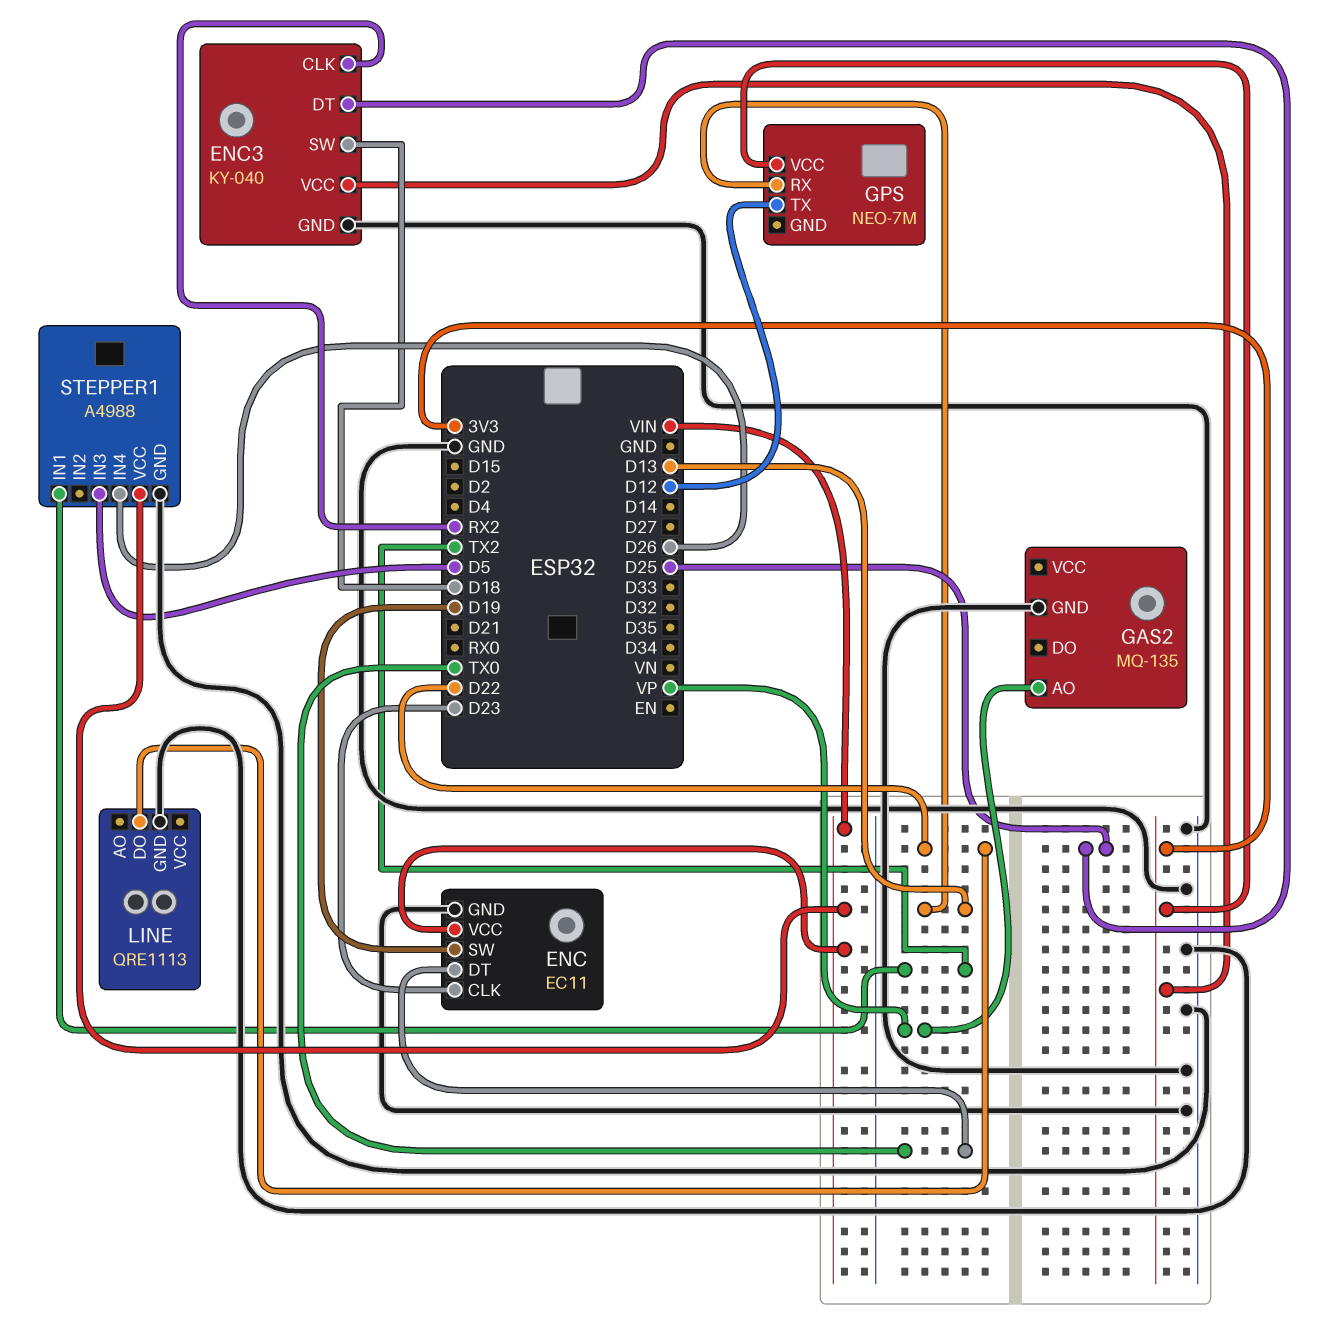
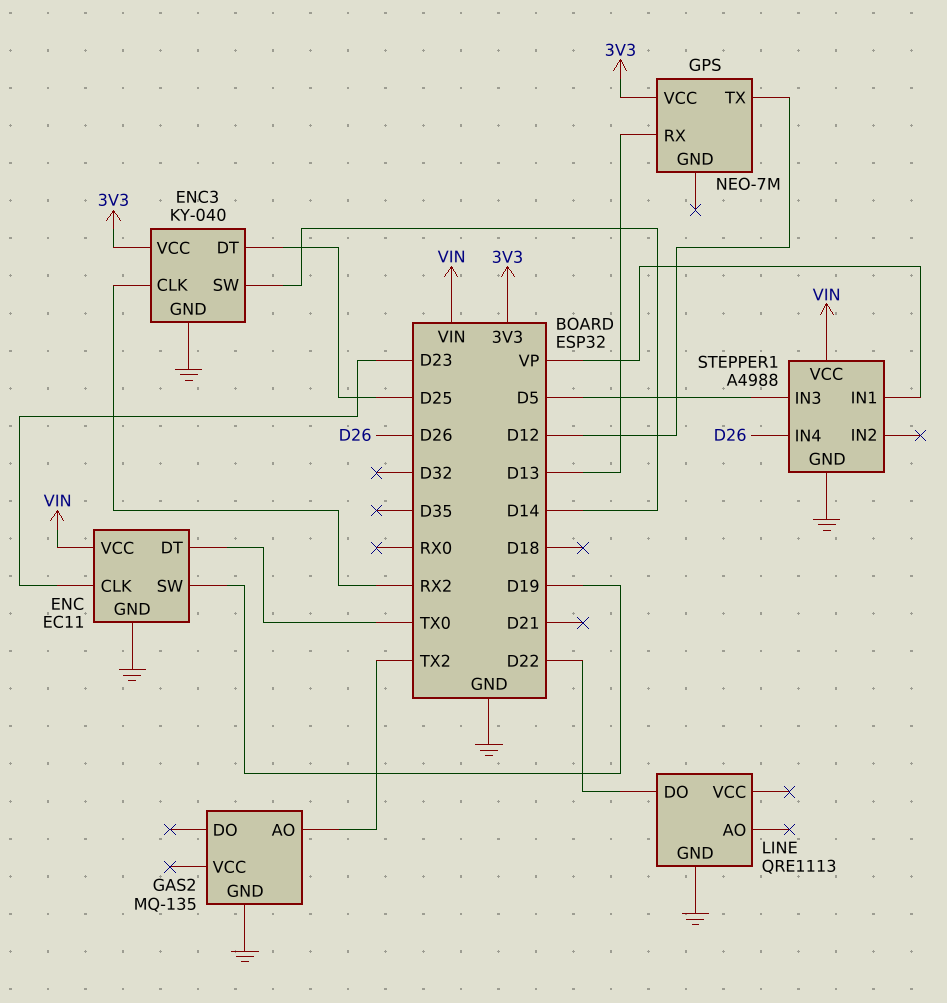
ENC3 pin SW: D18 -> D14
GAS2 pin AO: VP -> TX2
STEPPER1 pin IN1: TX2 -> VP

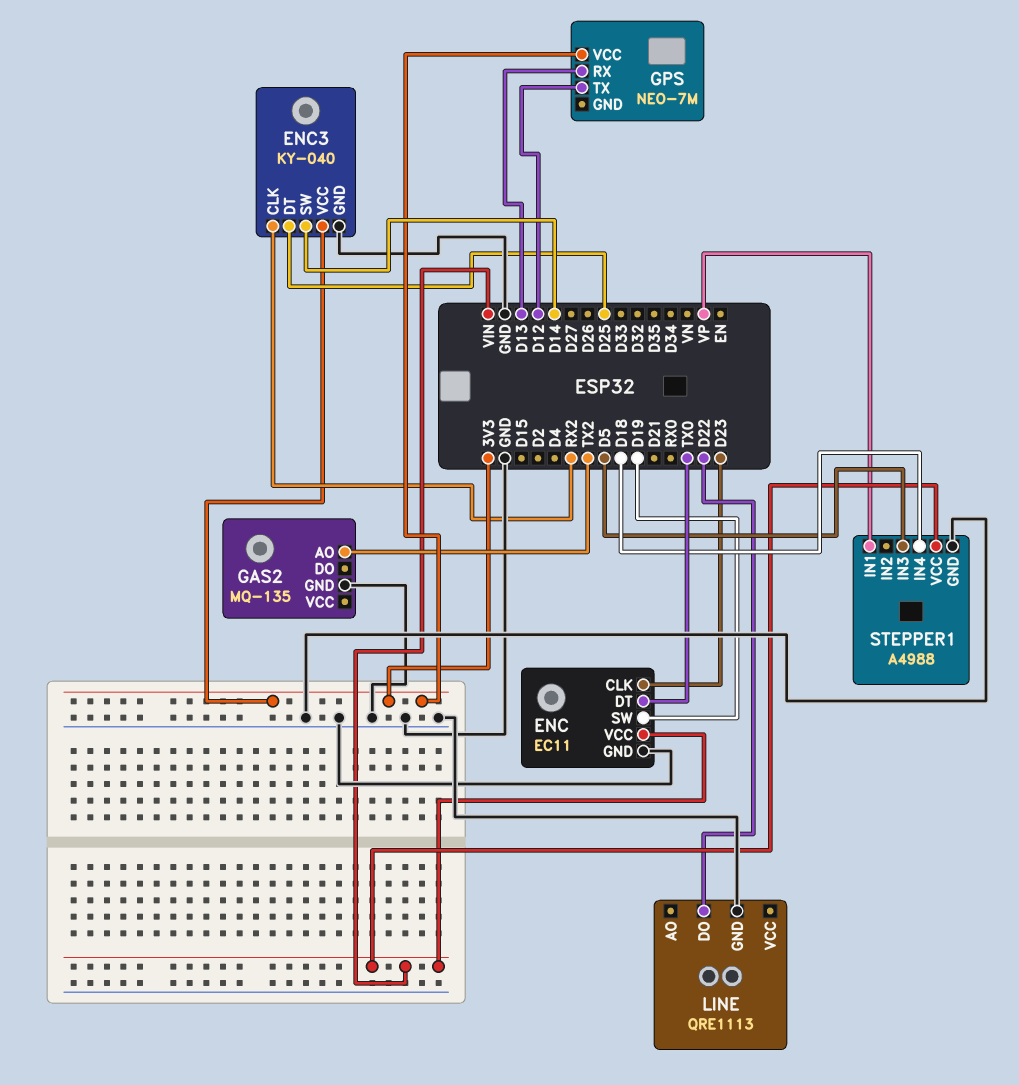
STEPPER1 pin IN4: D26 -> D18

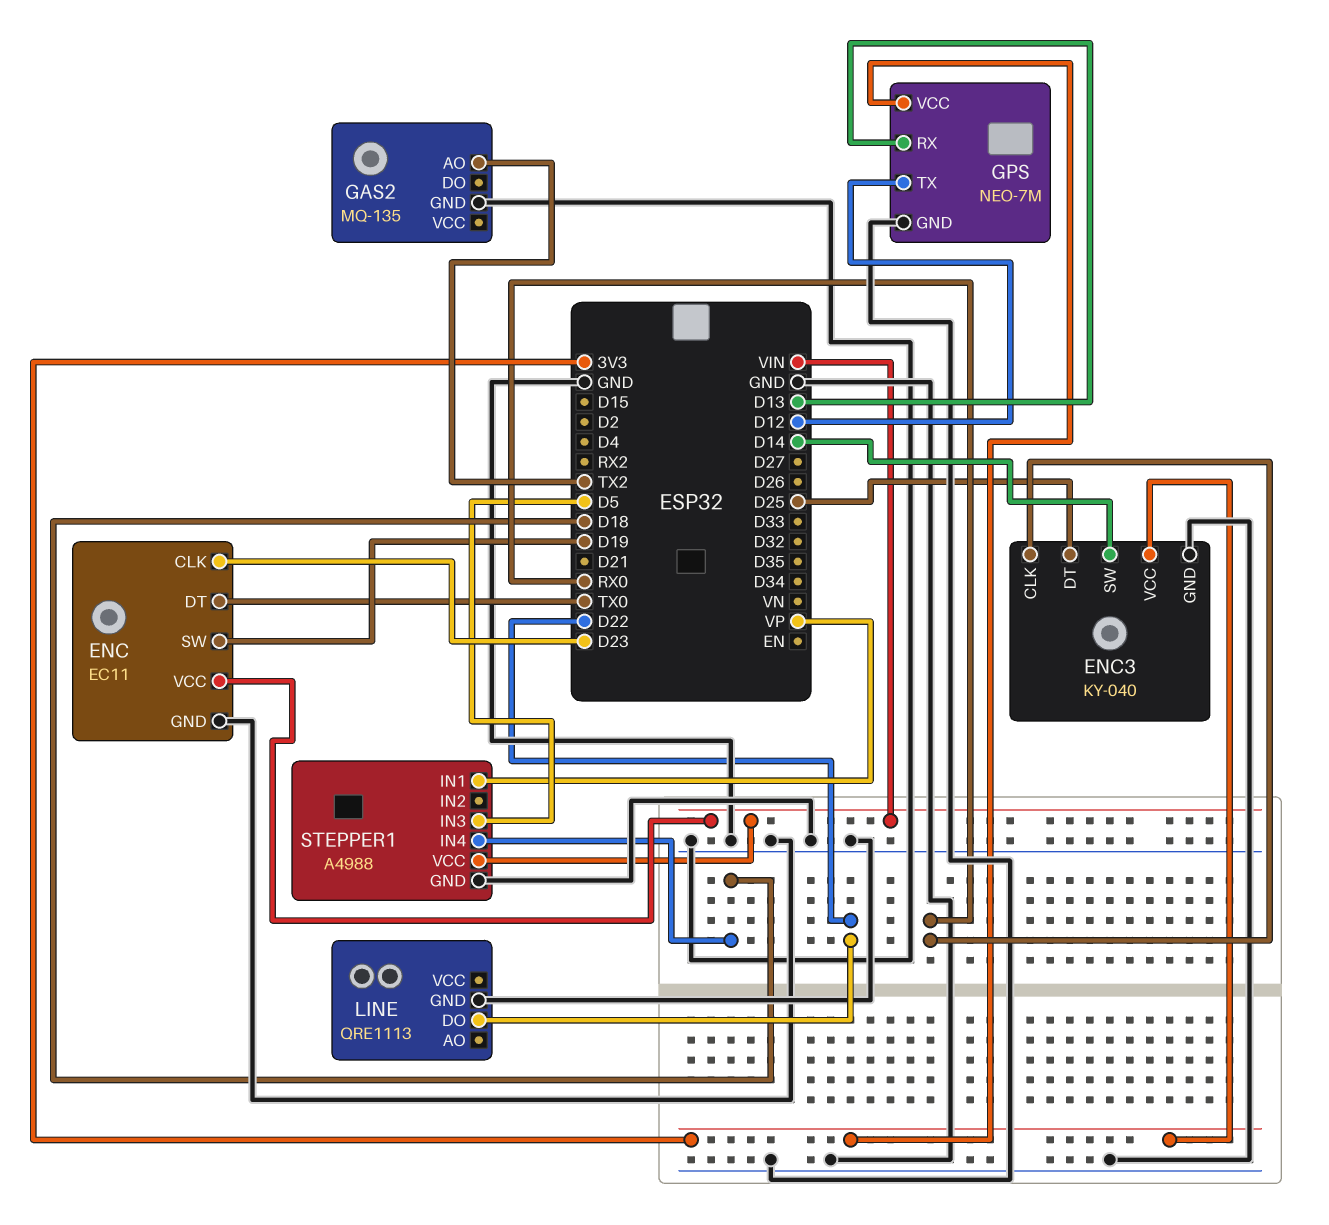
ENC3 pin CLK: RX2 -> RX0
GPS pin GND: none -> GND

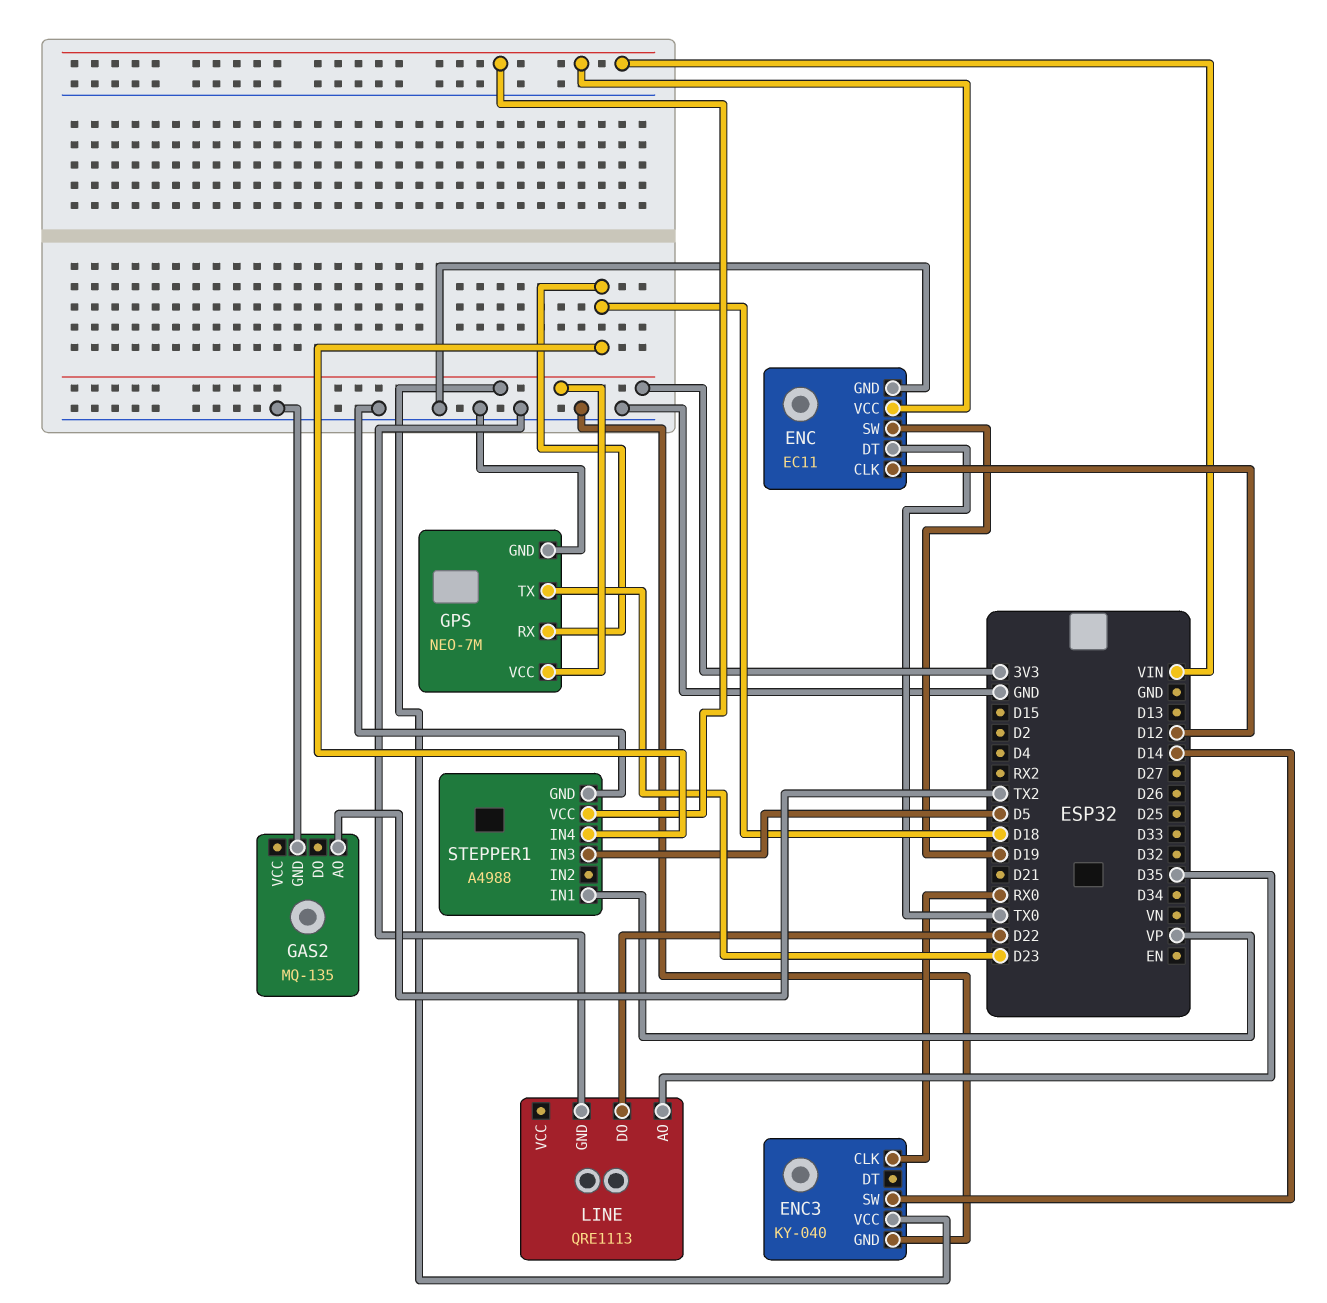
ENC pin CLK: D23 -> D12
ENC3 pin DT: D25 -> none
GPS pin RX: D13 -> D18
GPS pin TX: D12 -> D23
LINE pin AO: none -> D35

